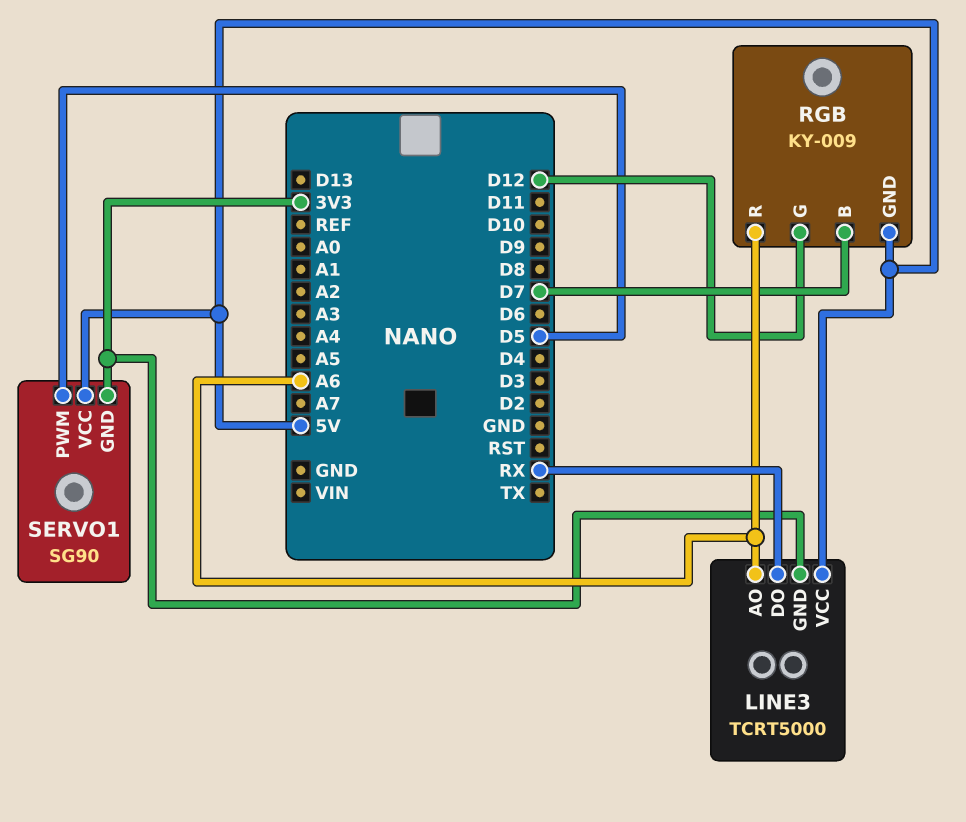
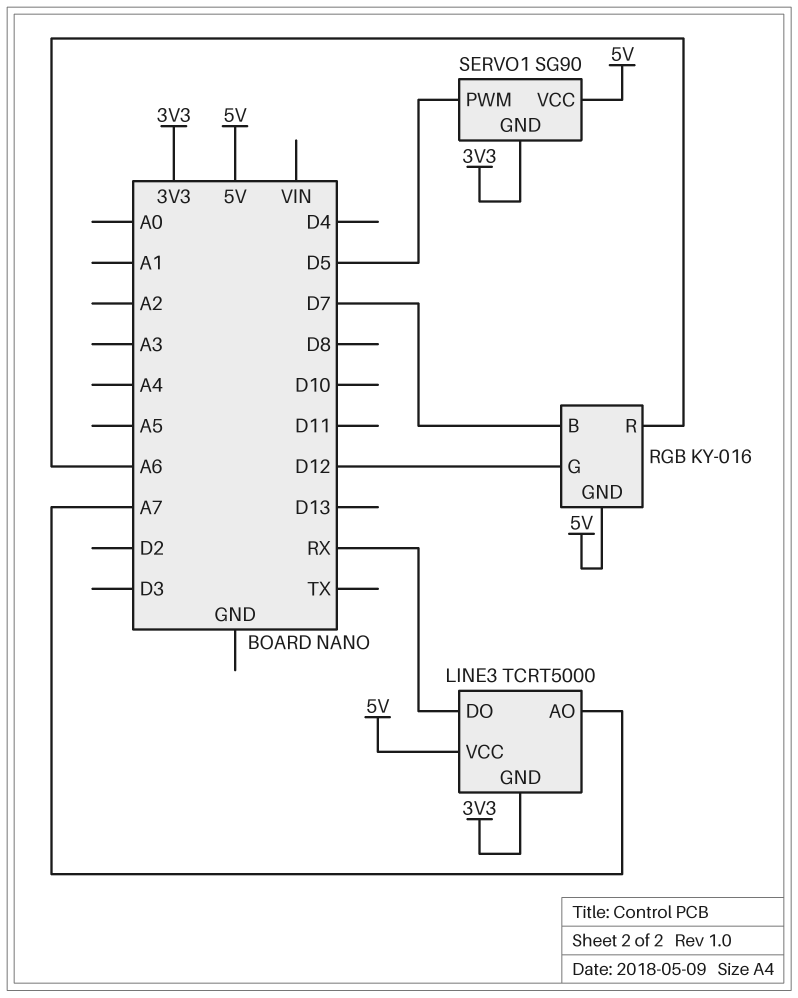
LINE3 pin AO: A6 -> A7
RGB: KY-009 -> KY-016

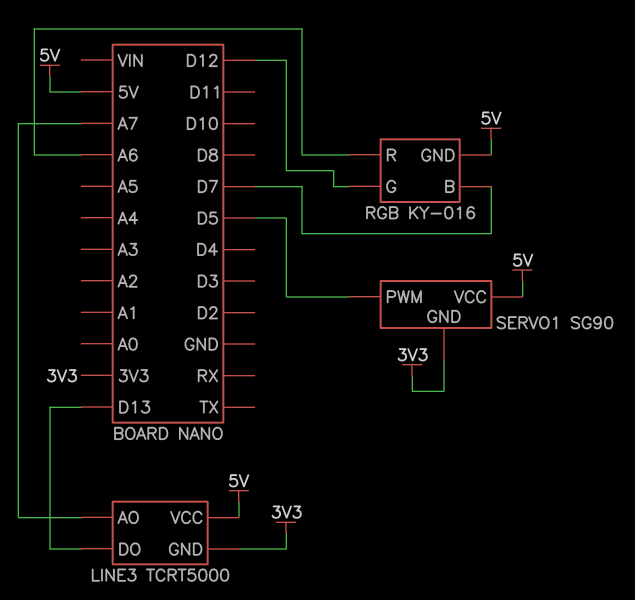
LINE3 pin DO: RX -> D13

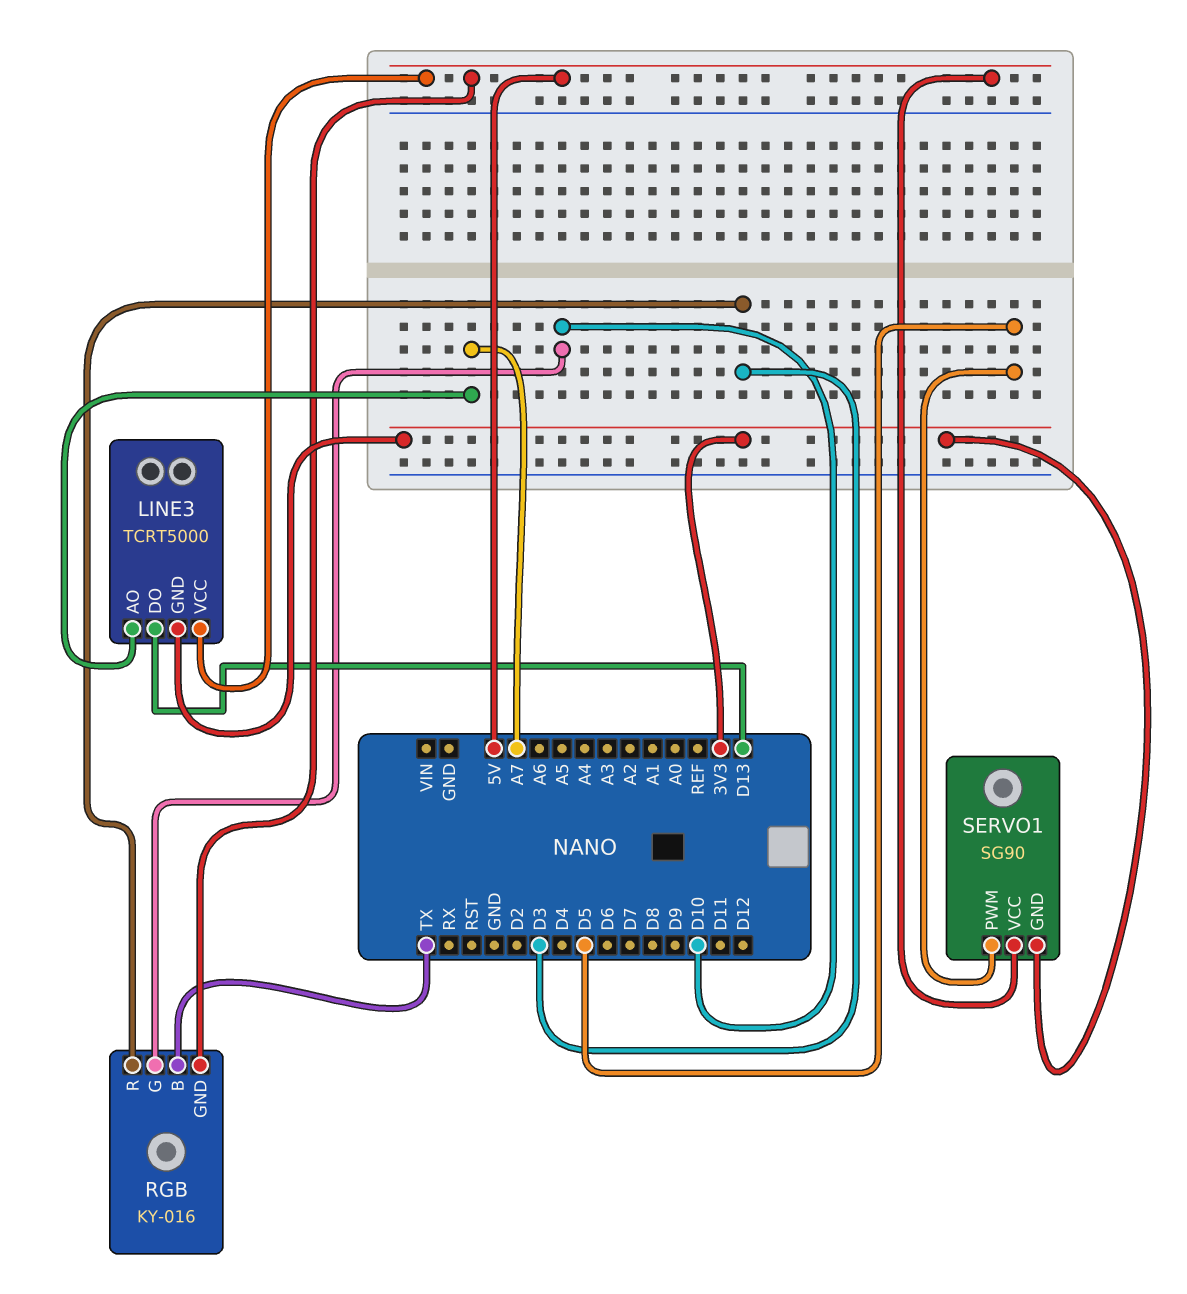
RGB pin B: D7 -> TX
RGB pin G: D12 -> D10
RGB pin R: A6 -> D3

